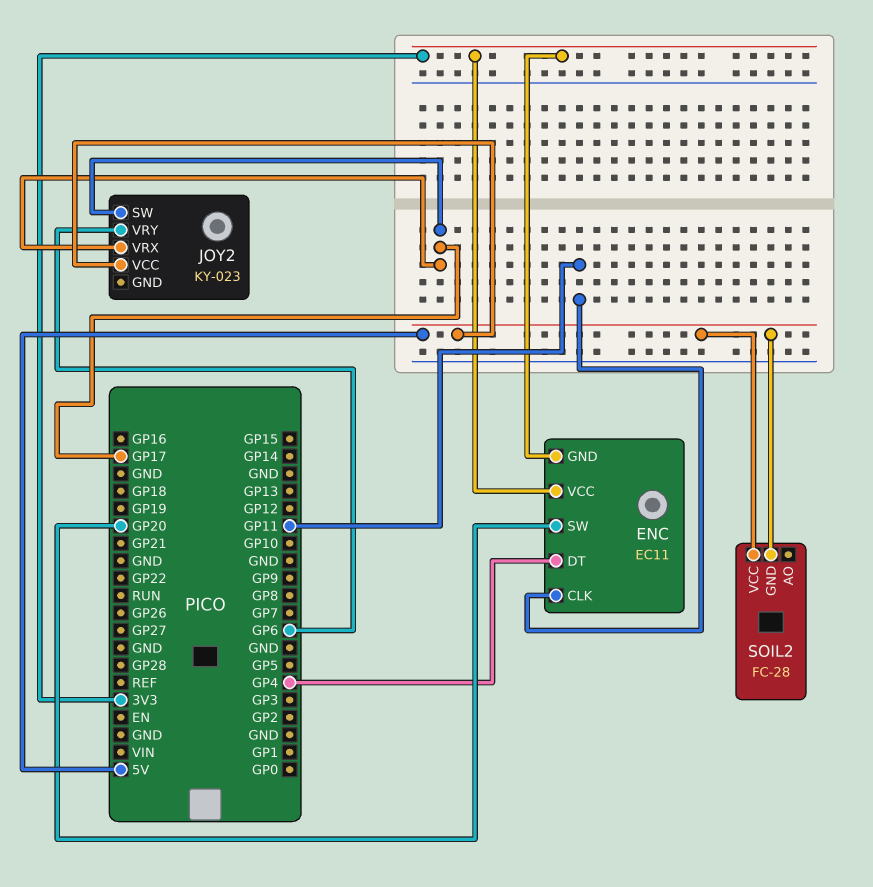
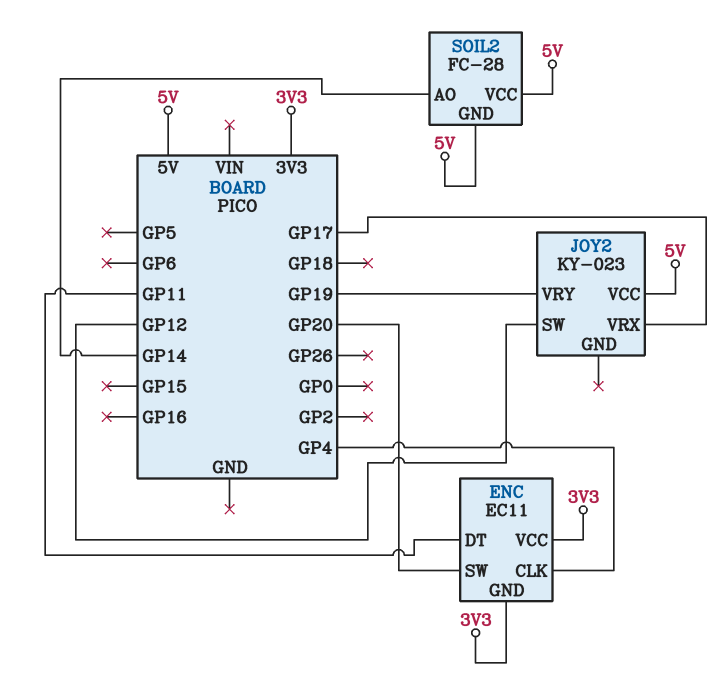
ENC pin CLK: GP11 -> GP4
ENC pin DT: GP4 -> GP11
JOY2 pin SW: GP17 -> GP12
JOY2 pin VRY: GP6 -> GP19
SOIL2 pin AO: none -> GP14

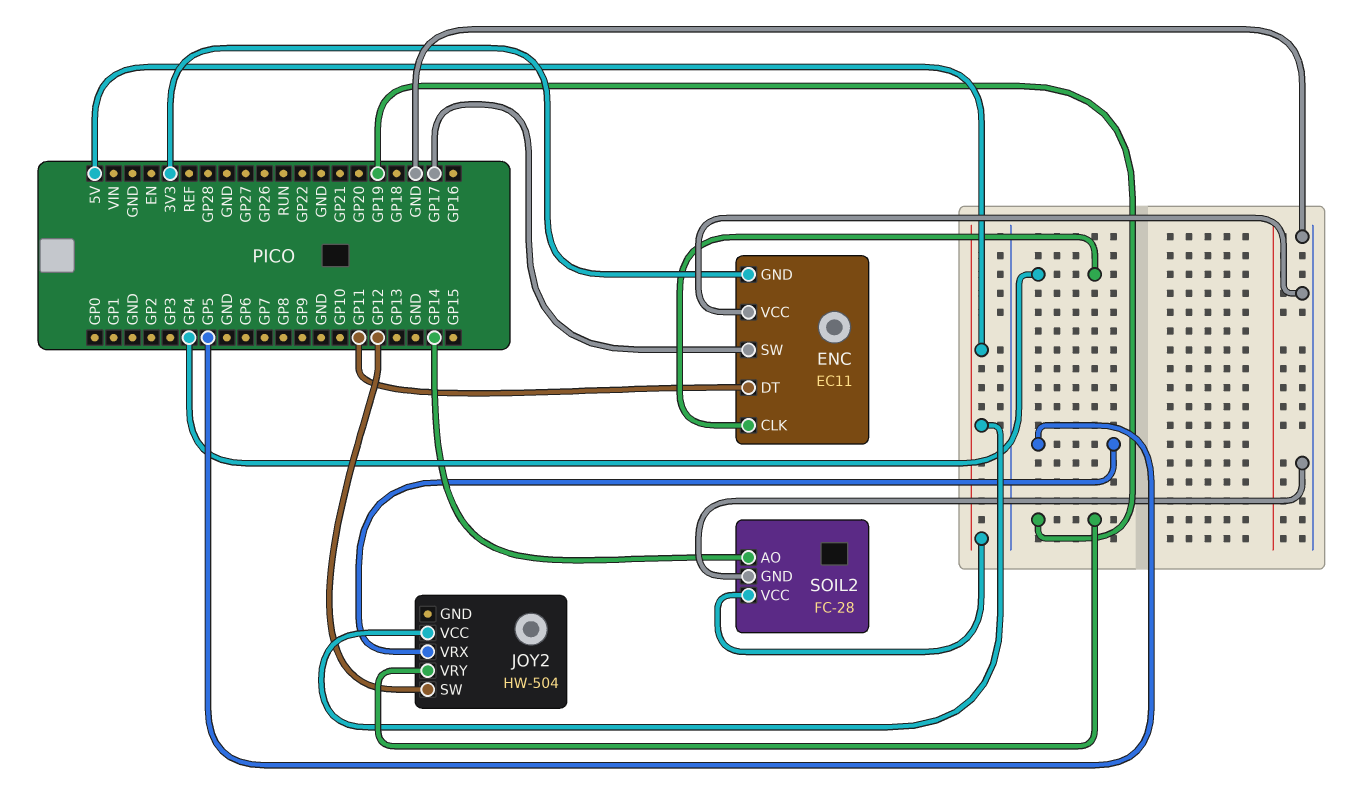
ENC pin SW: GP20 -> GP17
ENC pin VCC: 3V3 -> GND
JOY2: KY-023 -> HW-504
JOY2 pin VRX: GP17 -> GP5
SOIL2 pin GND: 5V -> GND

